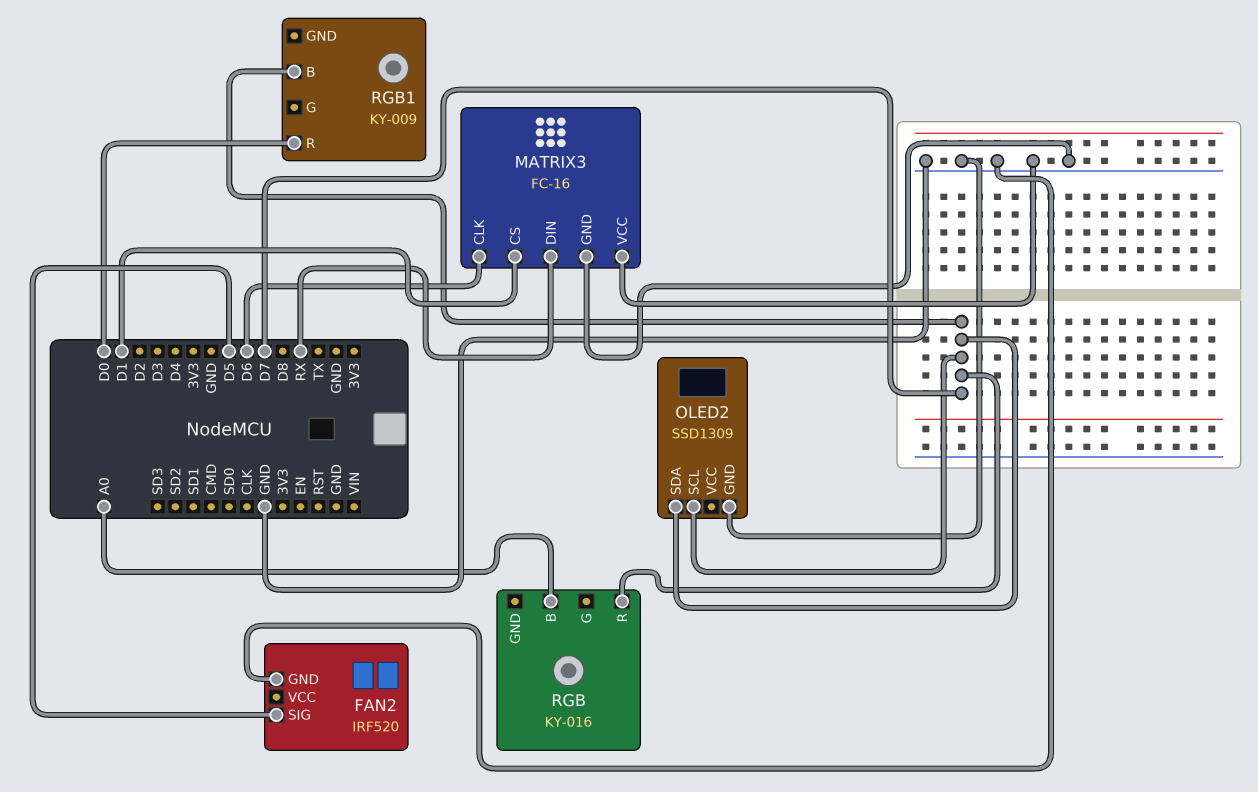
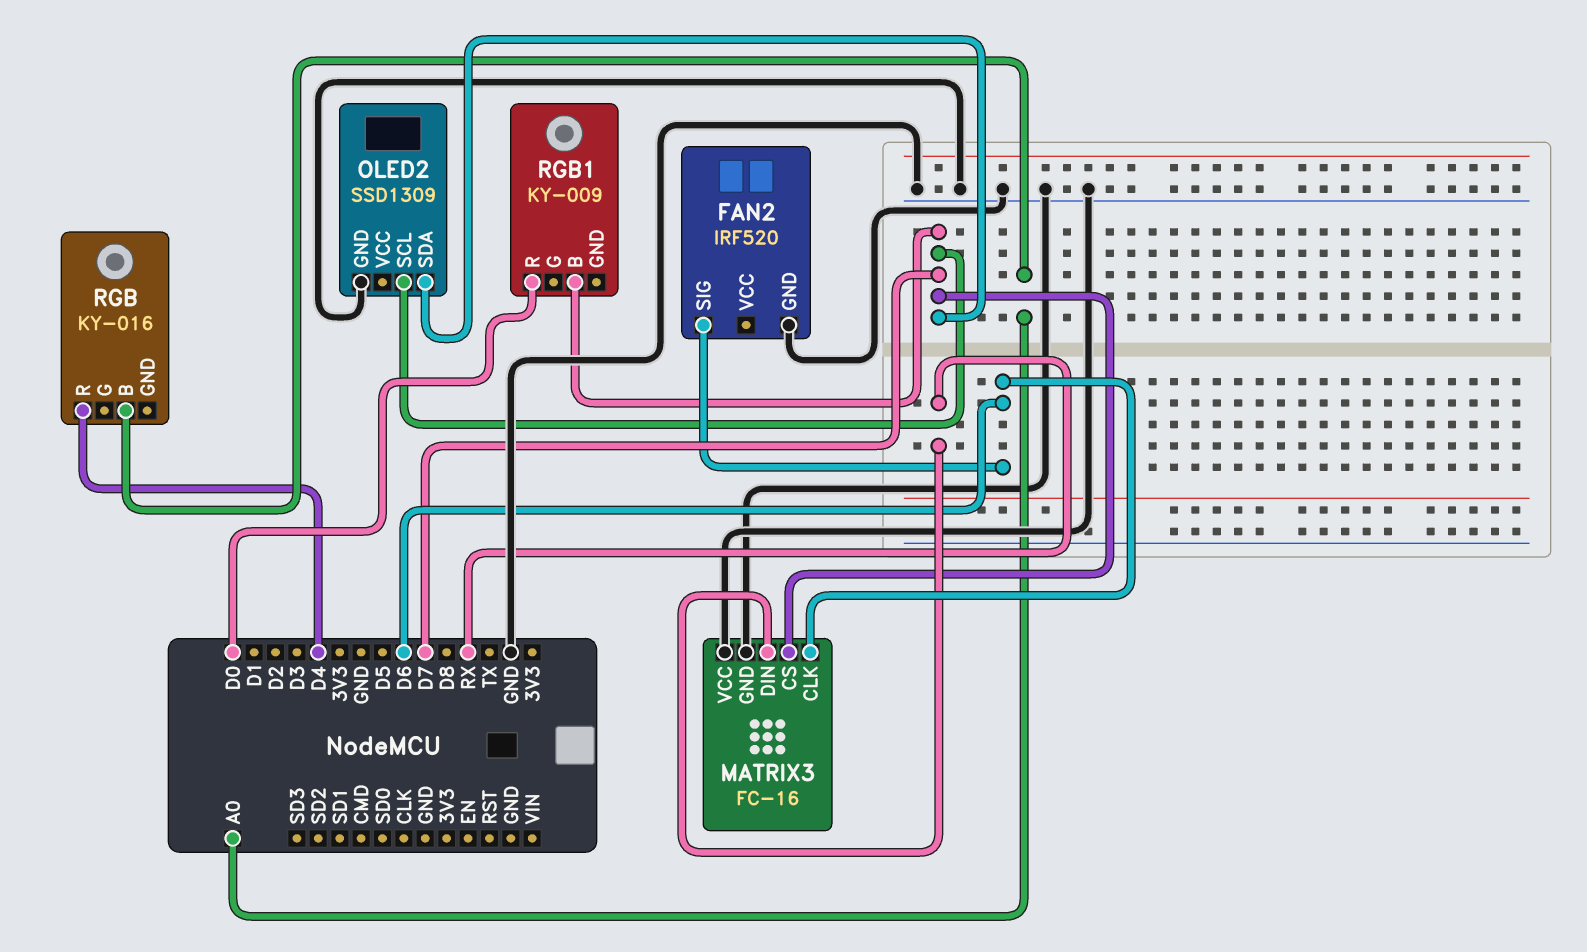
FAN2 pin SIG: D5 -> D6
MATRIX3 pin CS: D1 -> D7
RGB pin R: D7 -> D4

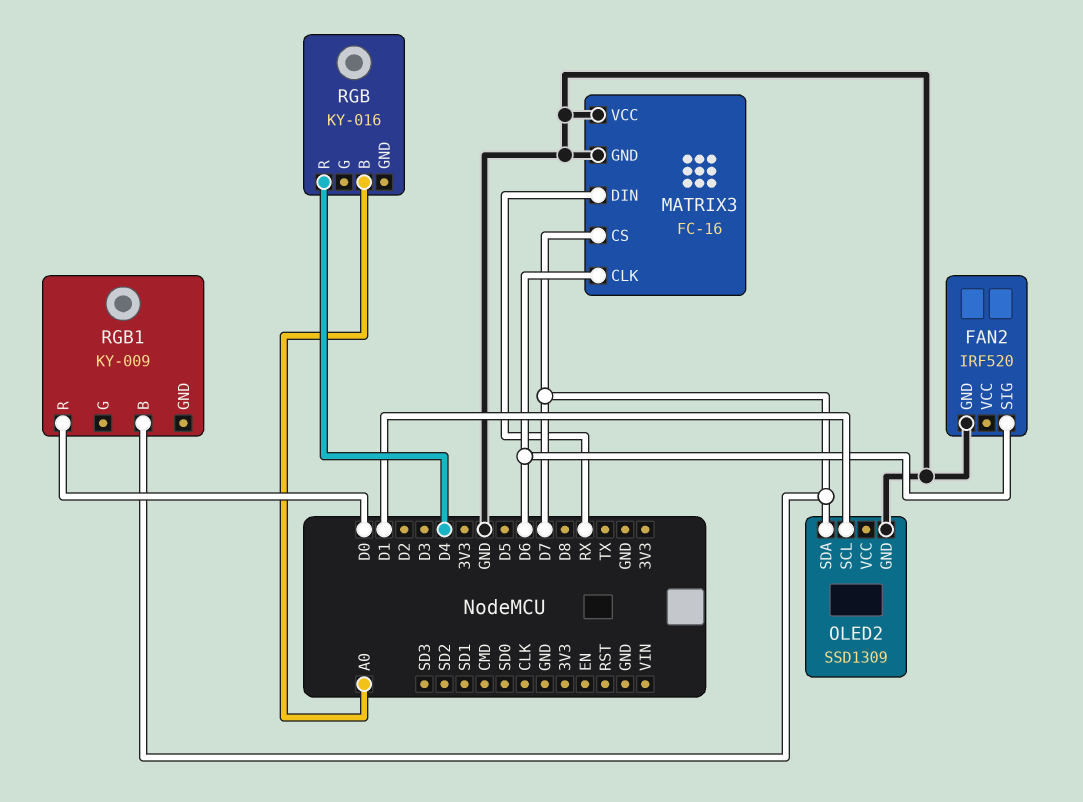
OLED2 pin SCL: D7 -> D1

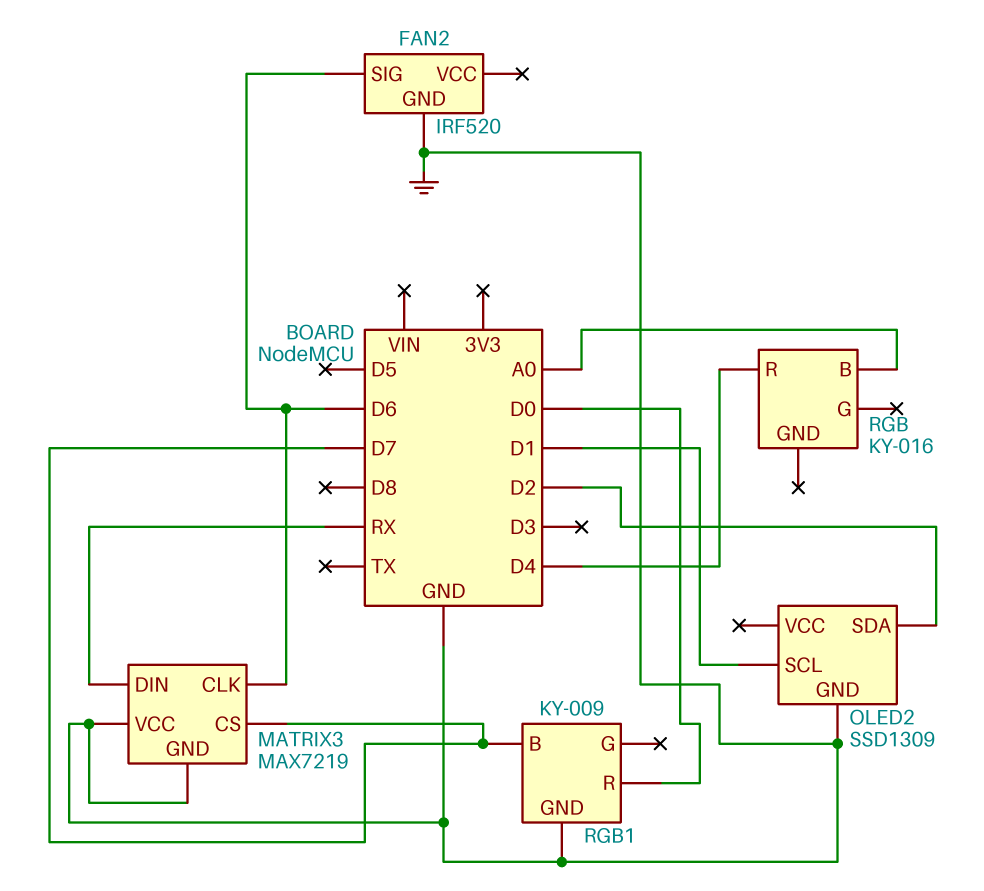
MATRIX3: FC-16 -> MAX7219
OLED2 pin SDA: D7 -> D2
RGB1 pin GND: none -> GND

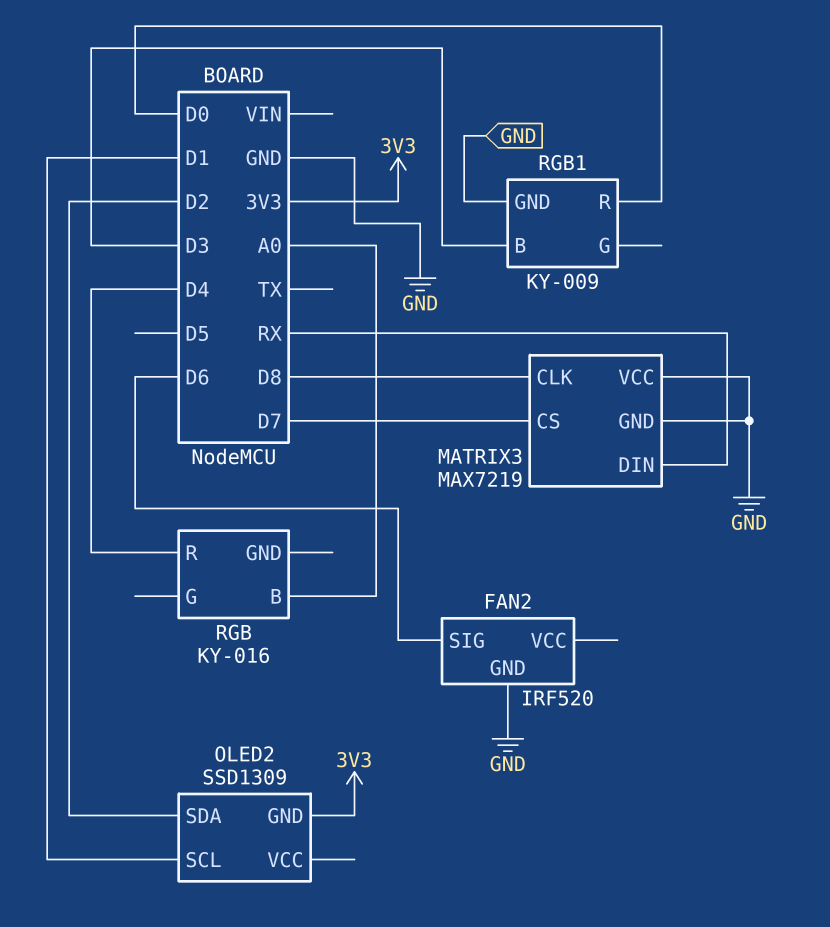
MATRIX3 pin CLK: D6 -> D8
OLED2 pin GND: GND -> 3V3
RGB1 pin B: D7 -> D3

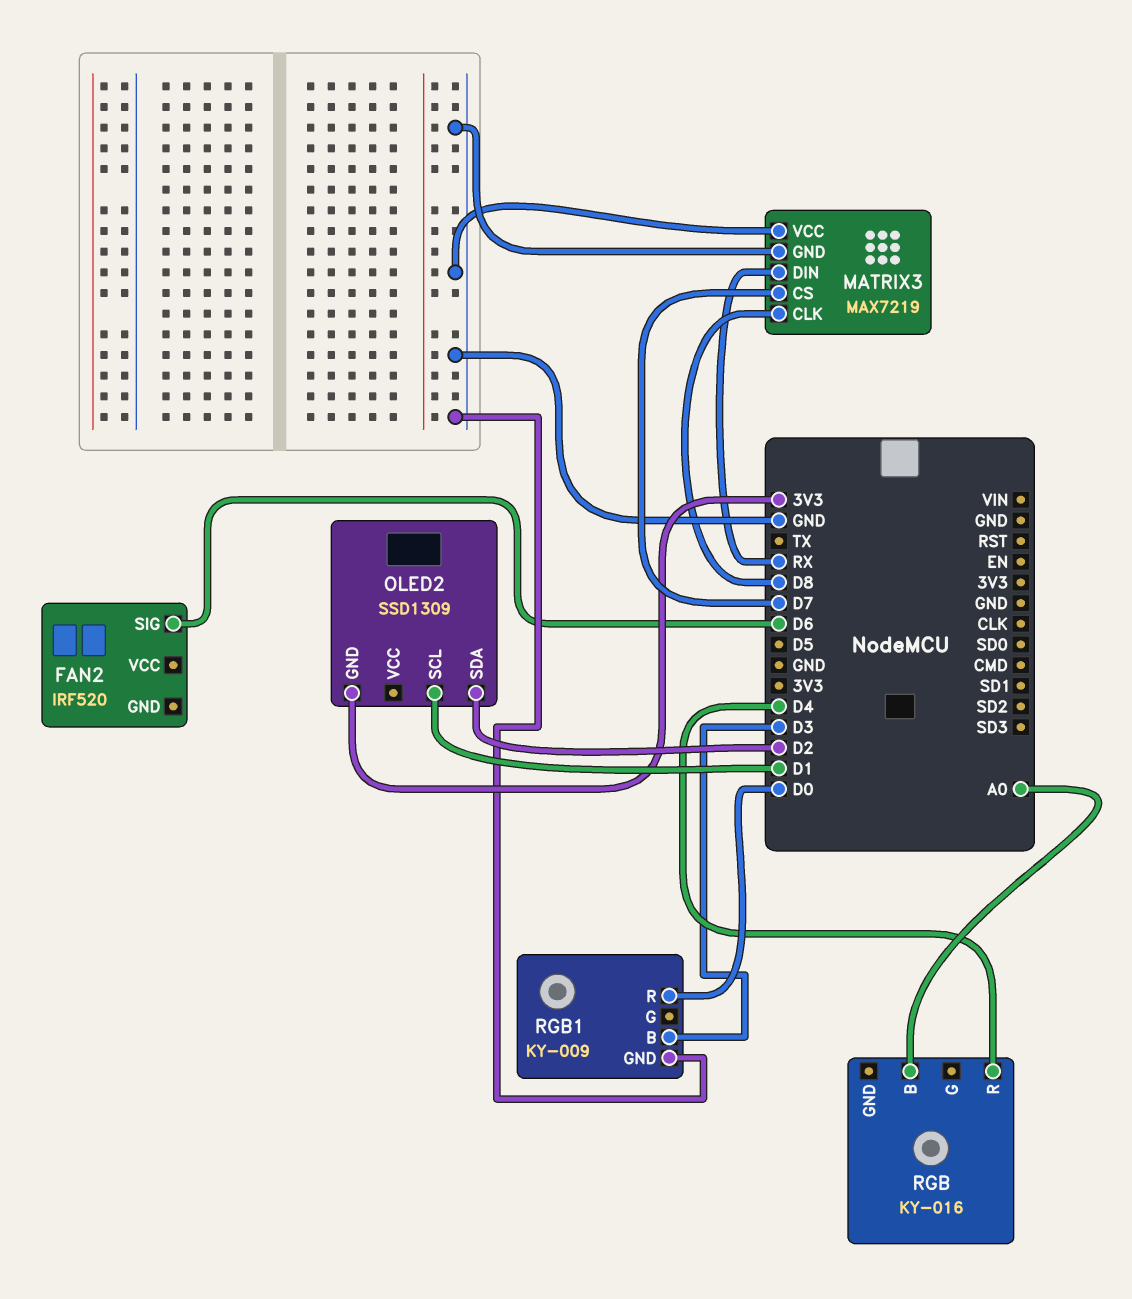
FAN2 pin GND: GND -> none

